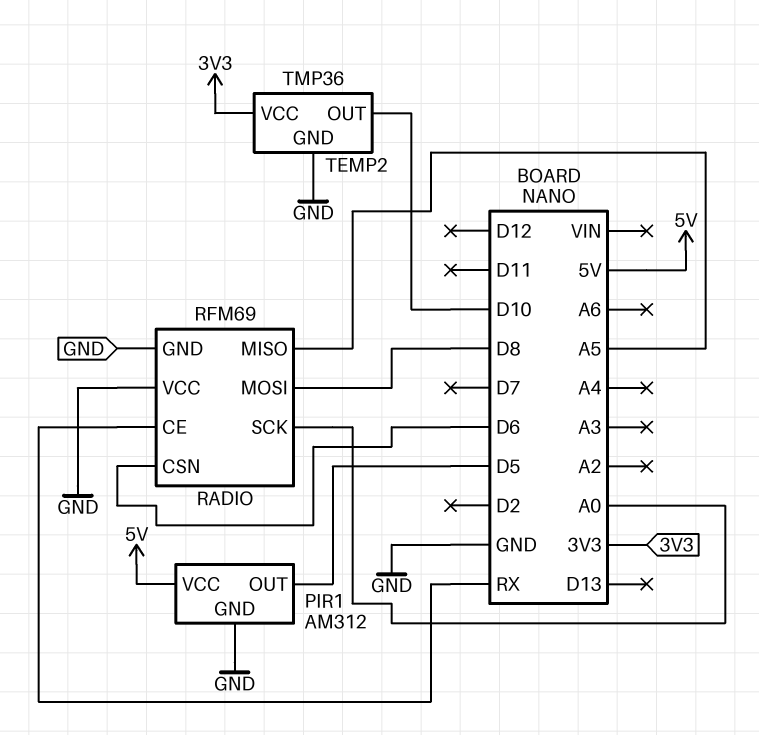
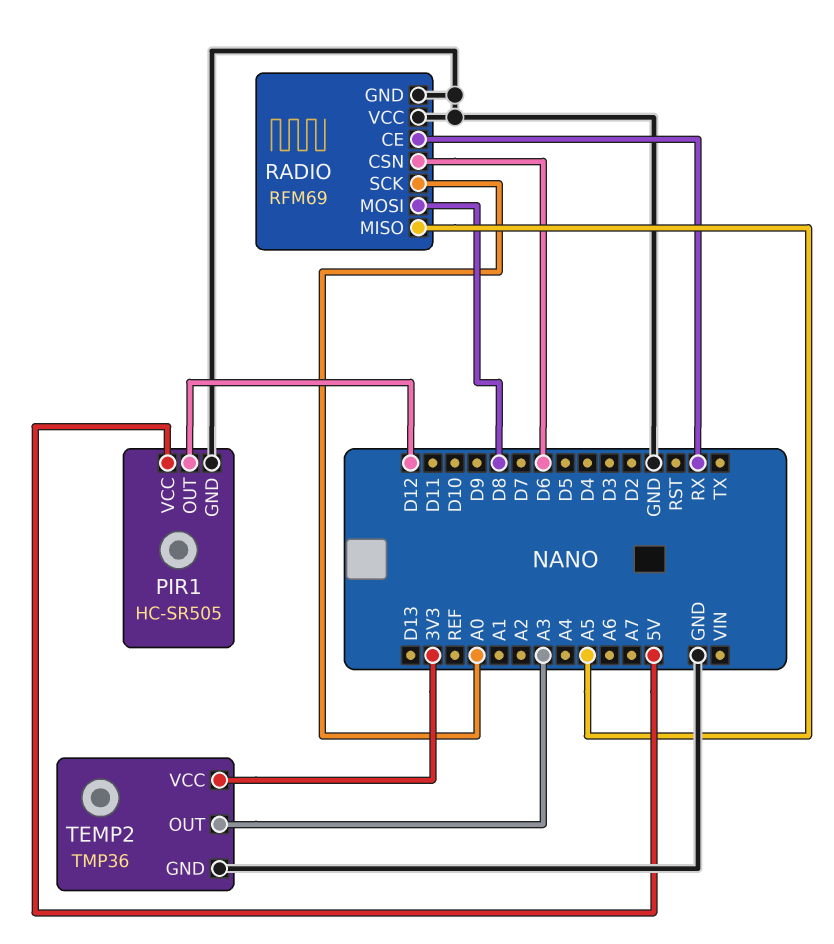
PIR1: AM312 -> HC-SR505
PIR1 pin OUT: D5 -> D12
TEMP2 pin OUT: D10 -> A3

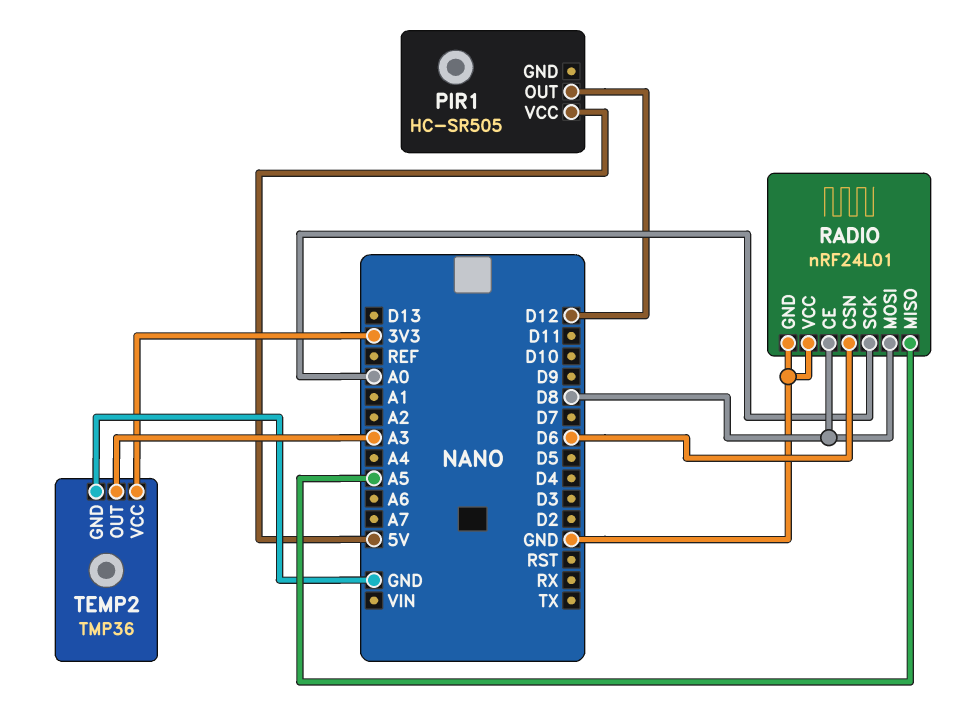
PIR1 pin GND: GND -> none
RADIO: RFM69 -> nRF24L01
RADIO pin CE: RX -> D8

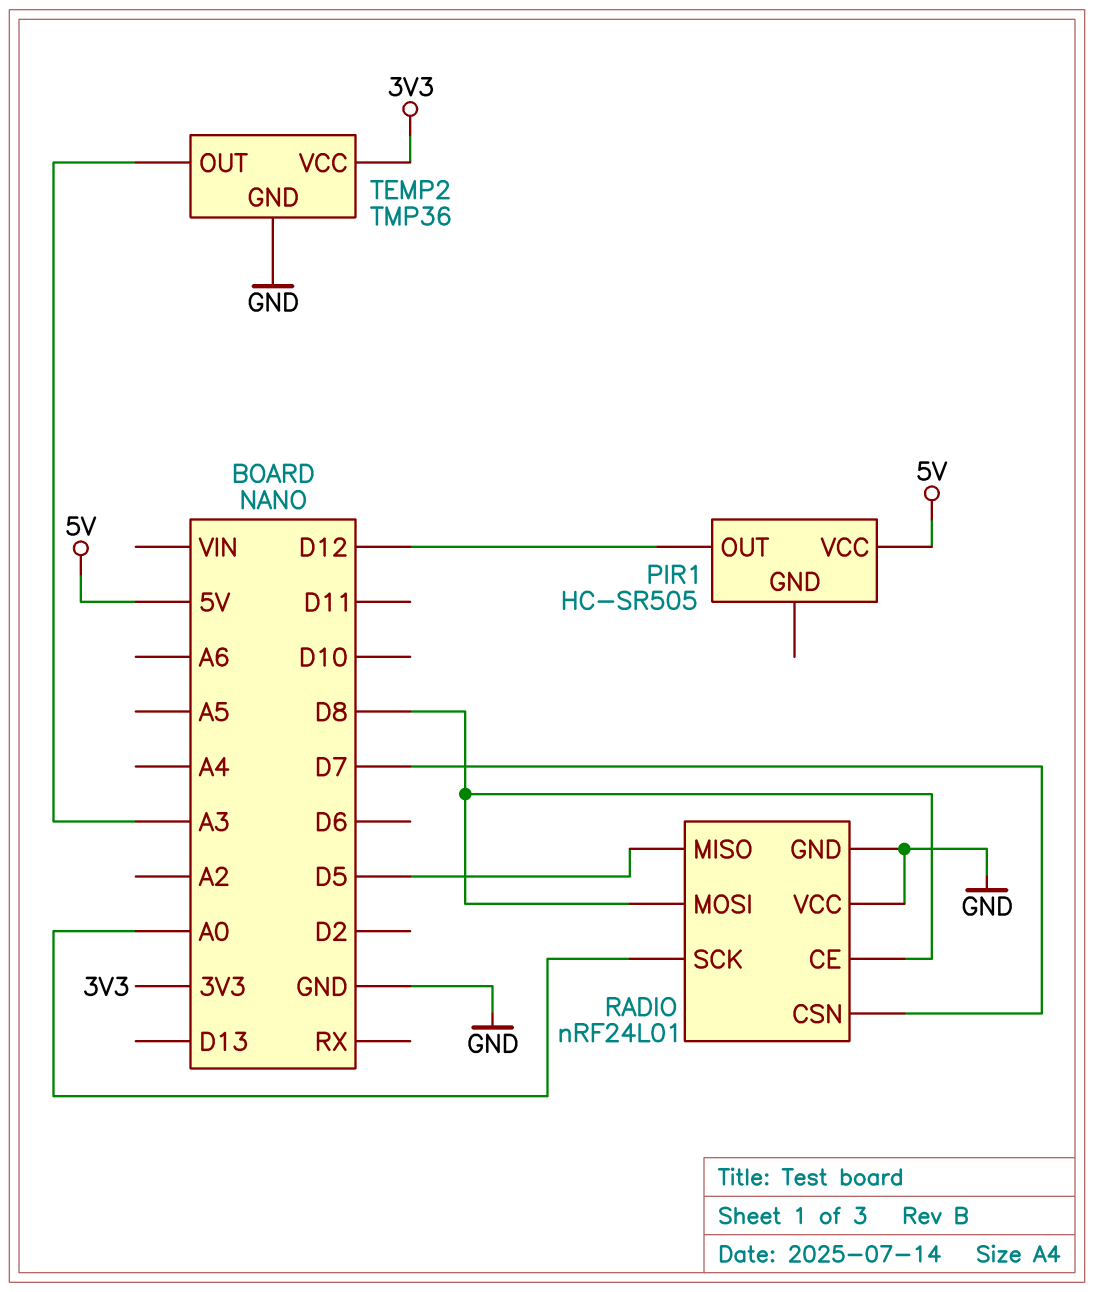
RADIO pin CSN: D6 -> D7
RADIO pin MISO: A5 -> D5

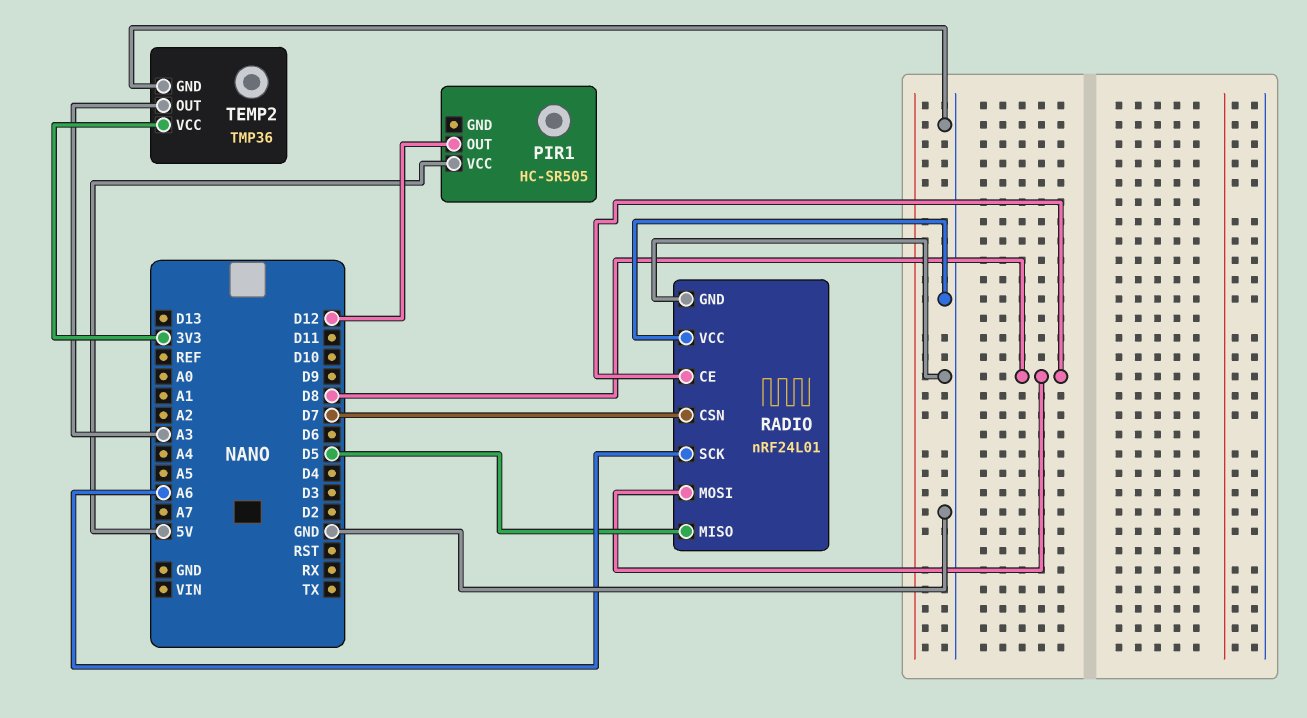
RADIO pin SCK: A0 -> A6

